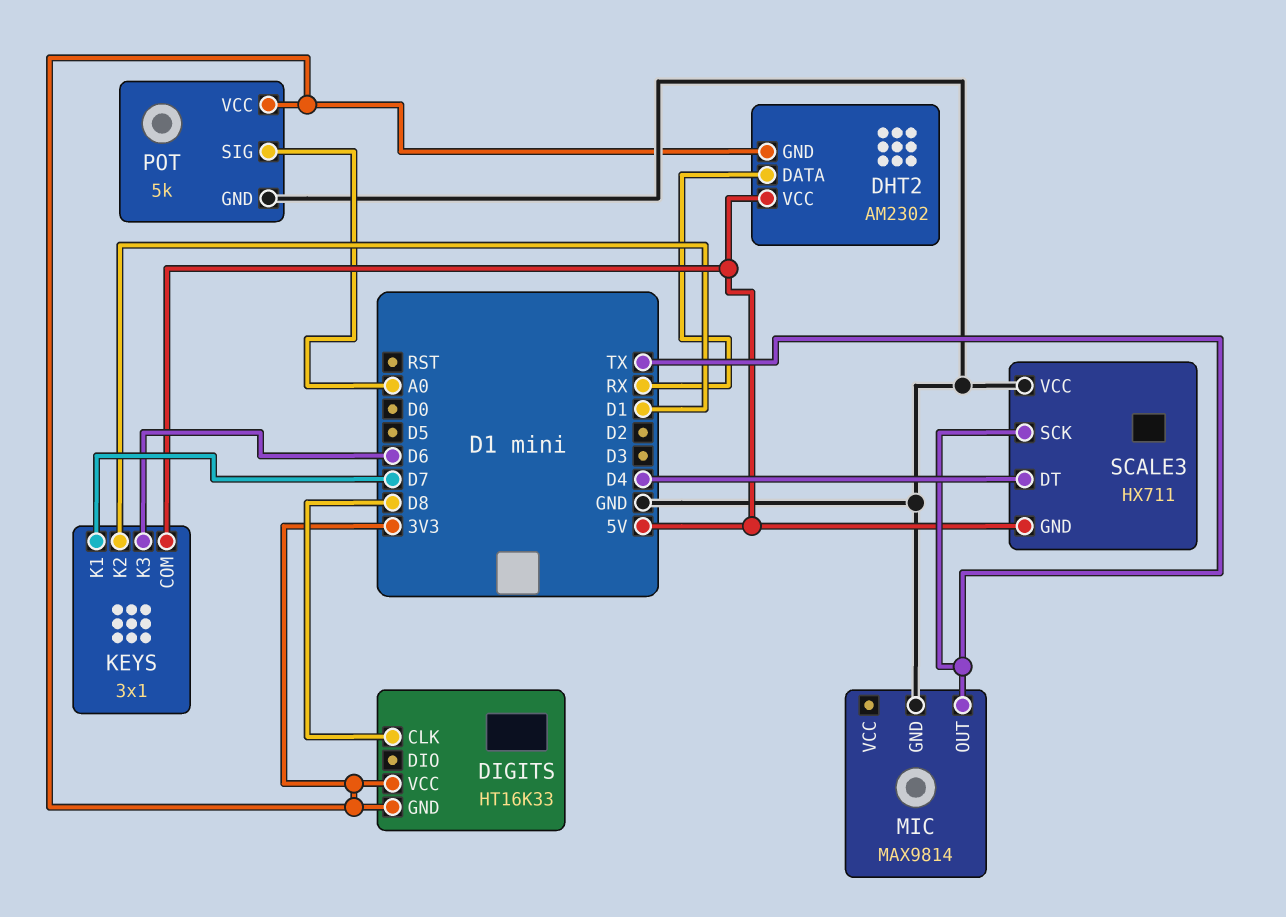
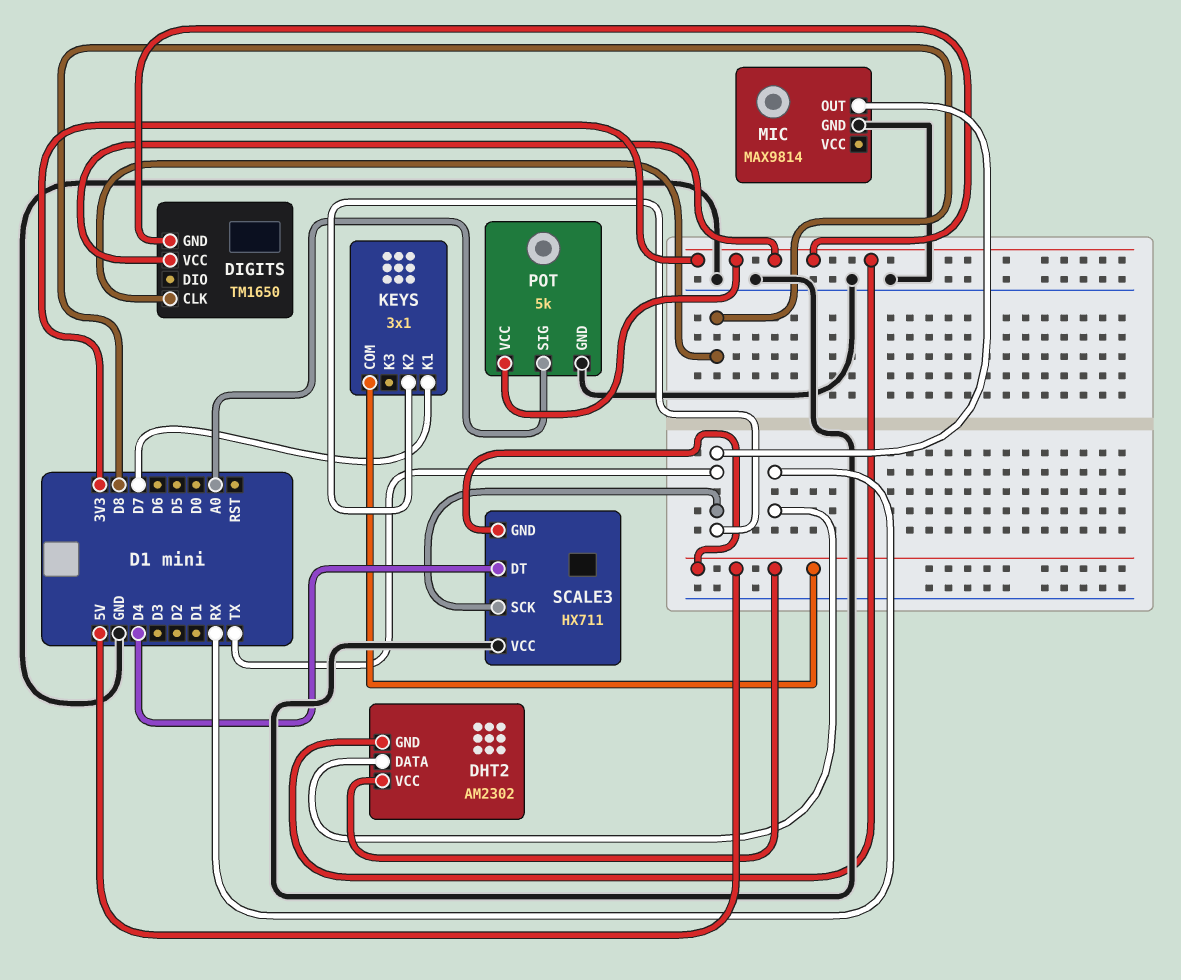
DIGITS: HT16K33 -> TM1650
KEYS pin K2: D1 -> TX
KEYS pin K3: D6 -> none

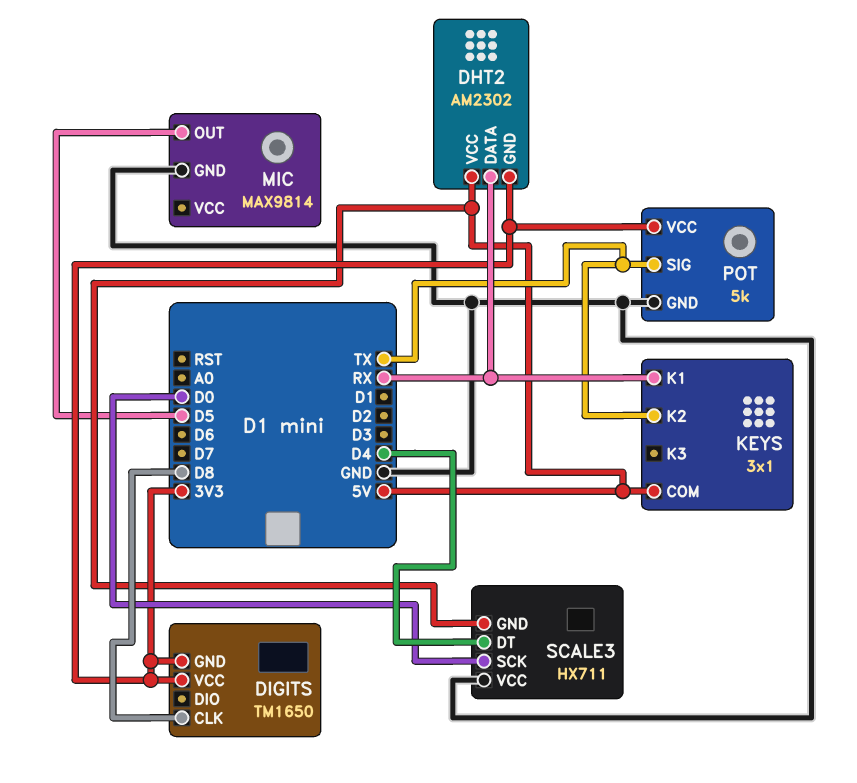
KEYS pin K1: D7 -> RX
MIC pin OUT: TX -> D5
POT pin SIG: A0 -> TX
SCALE3 pin SCK: TX -> D0

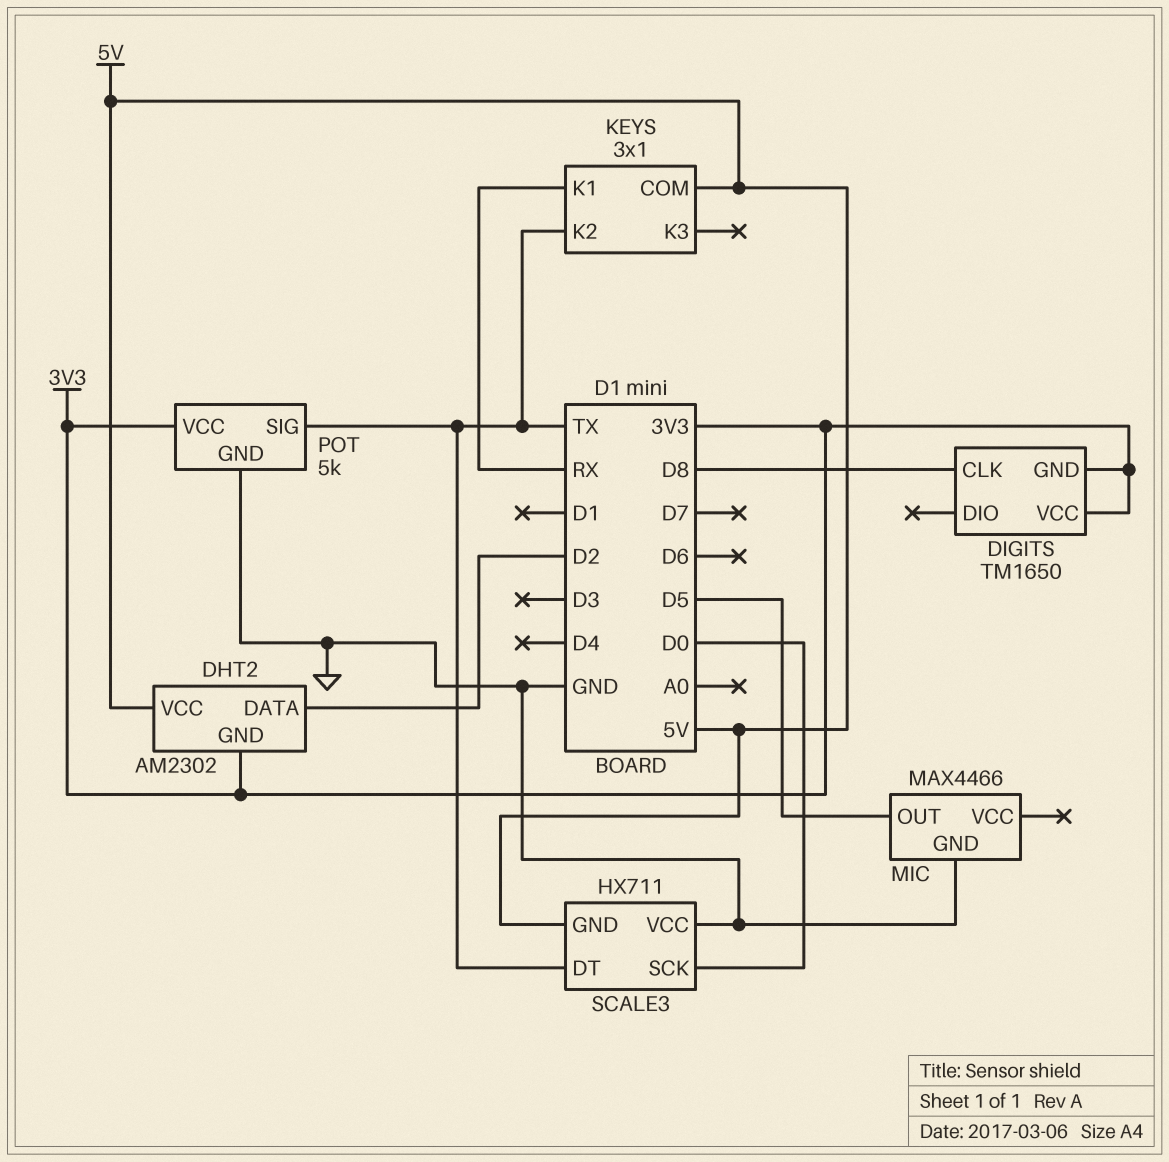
DHT2 pin DATA: RX -> D2
MIC: MAX9814 -> MAX4466
SCALE3 pin DT: D4 -> TX

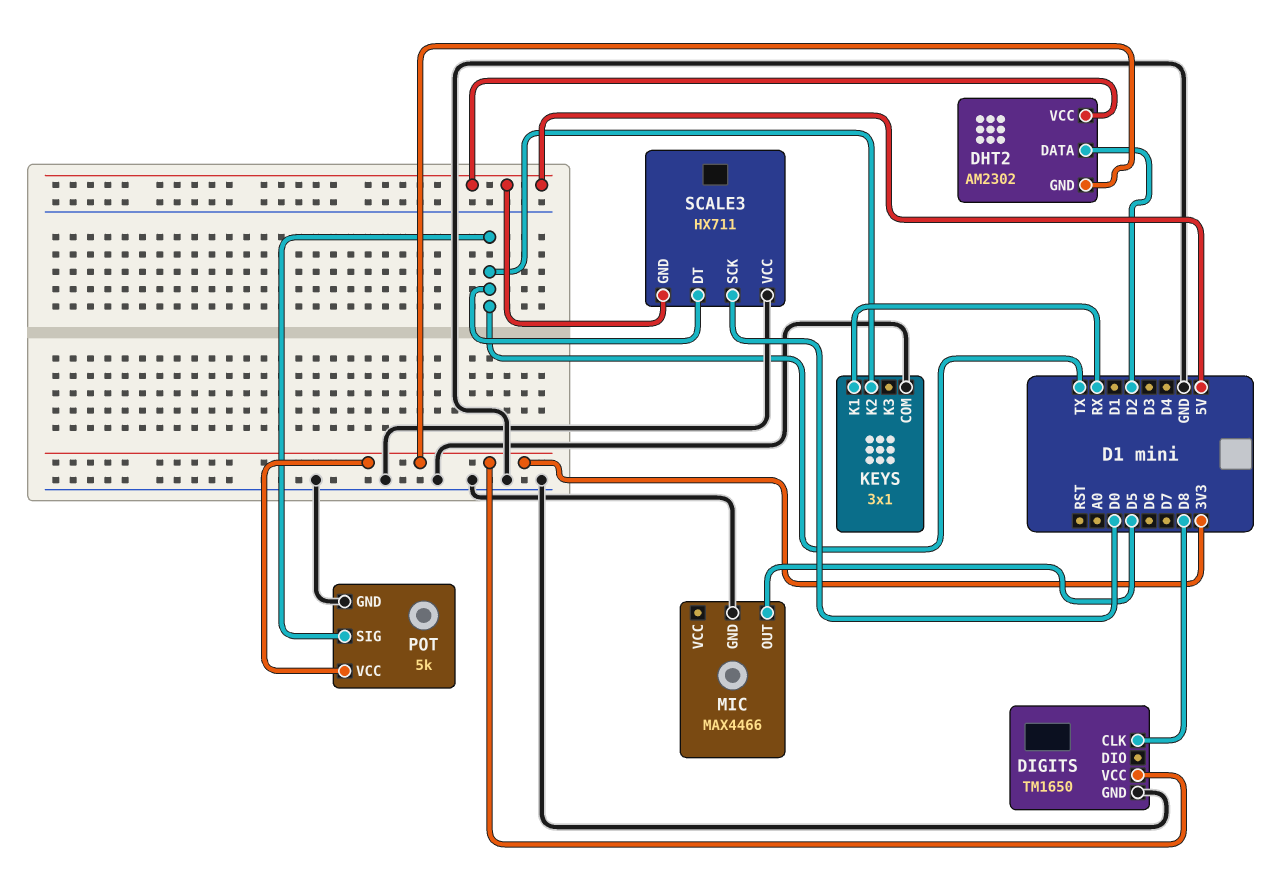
DIGITS pin GND: 3V3 -> GND
KEYS pin COM: 5V -> GND

